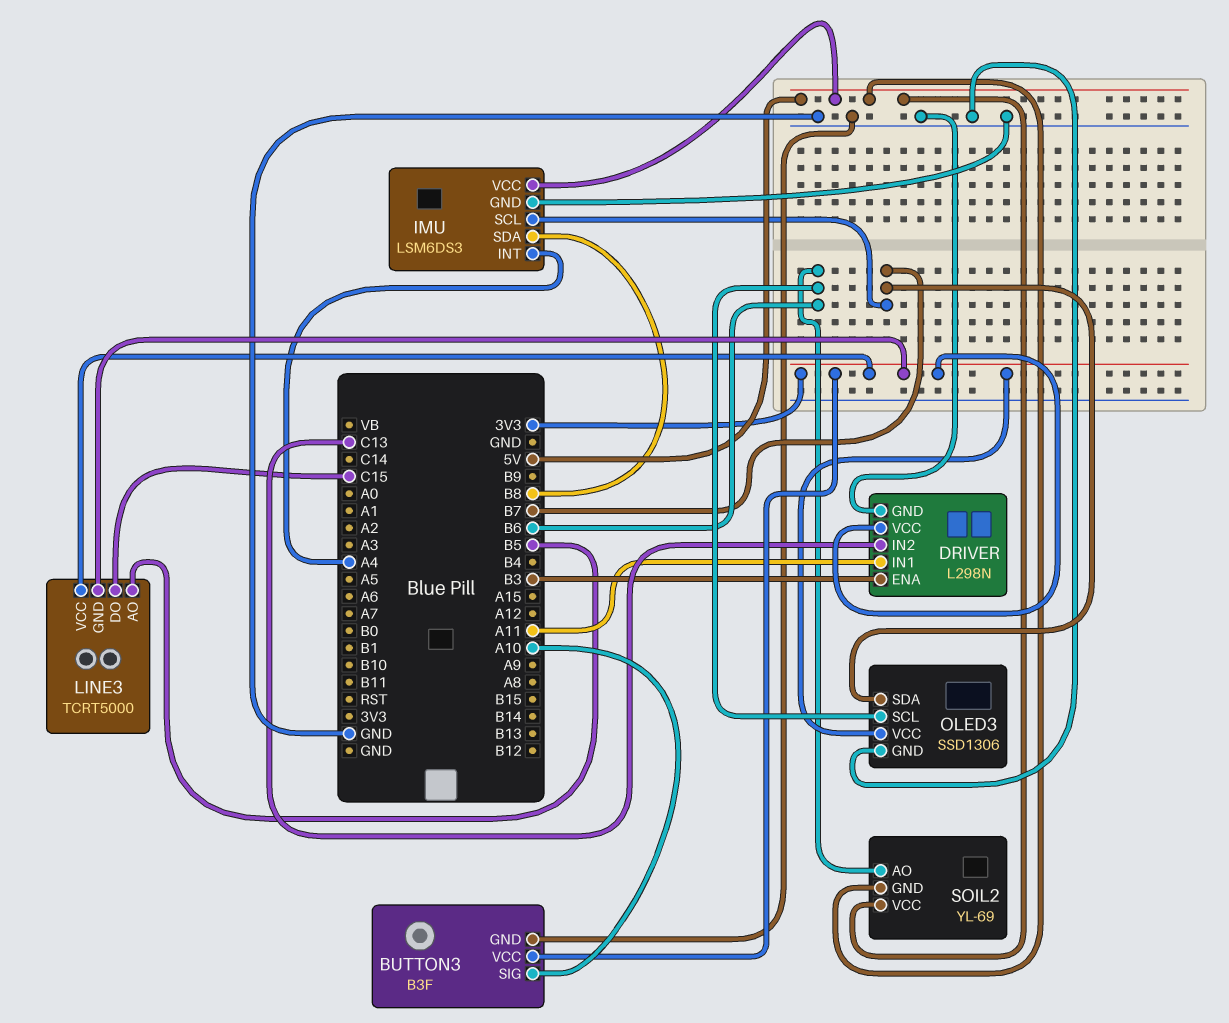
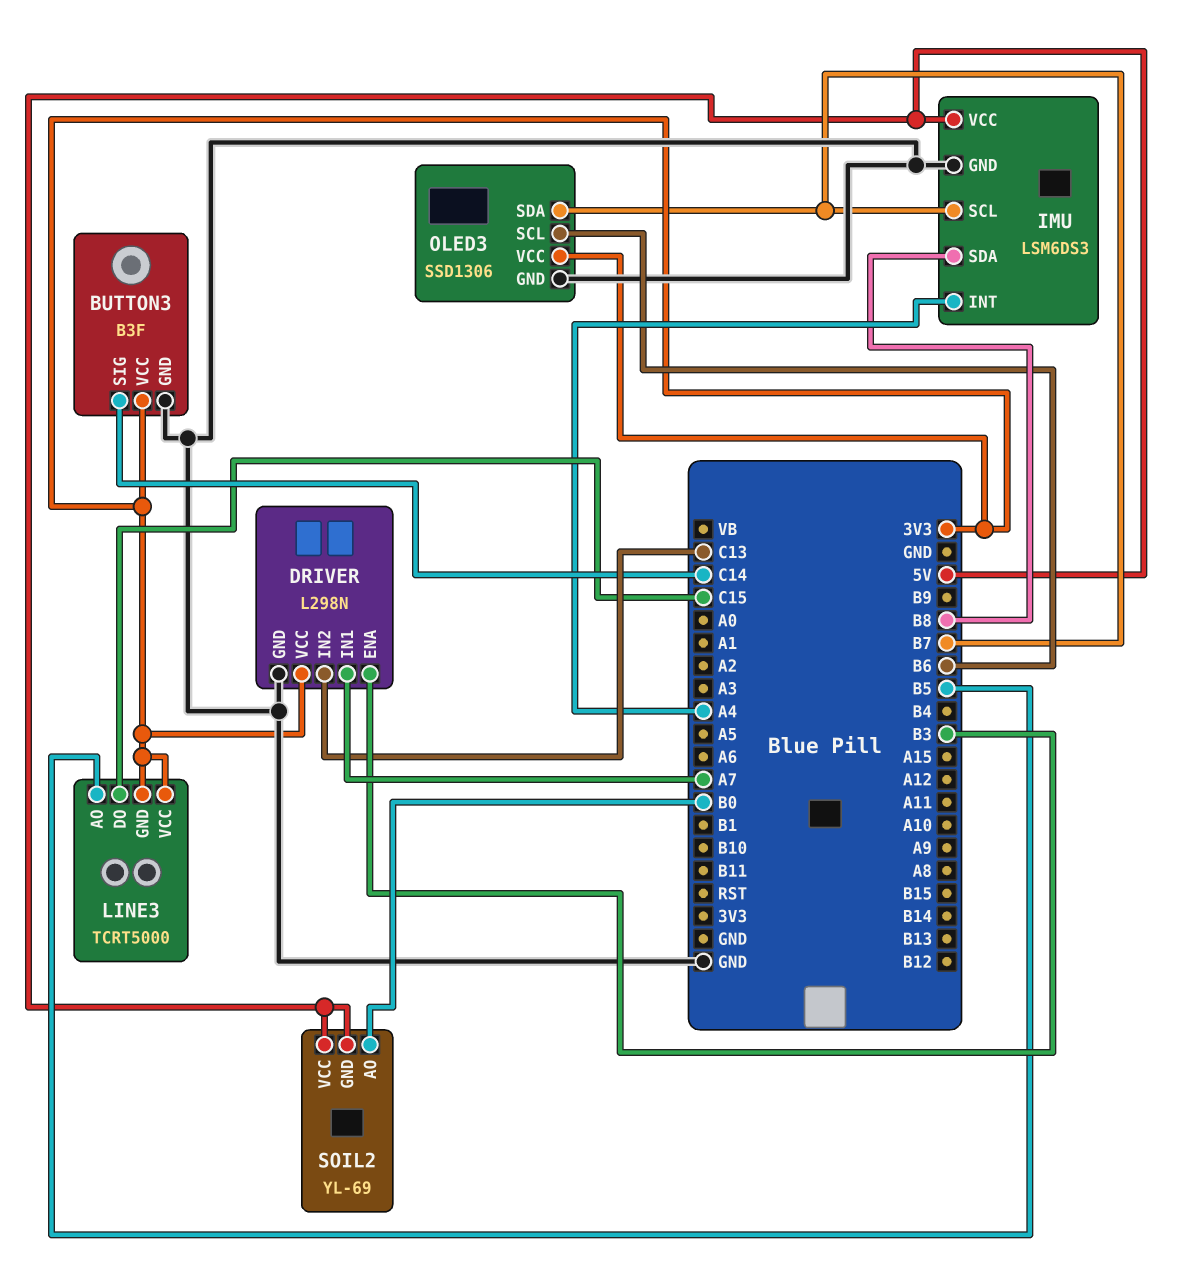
BUTTON3 pin SIG: A10 -> C14
DRIVER pin IN1: A11 -> A7
SOIL2 pin AO: B6 -> B0

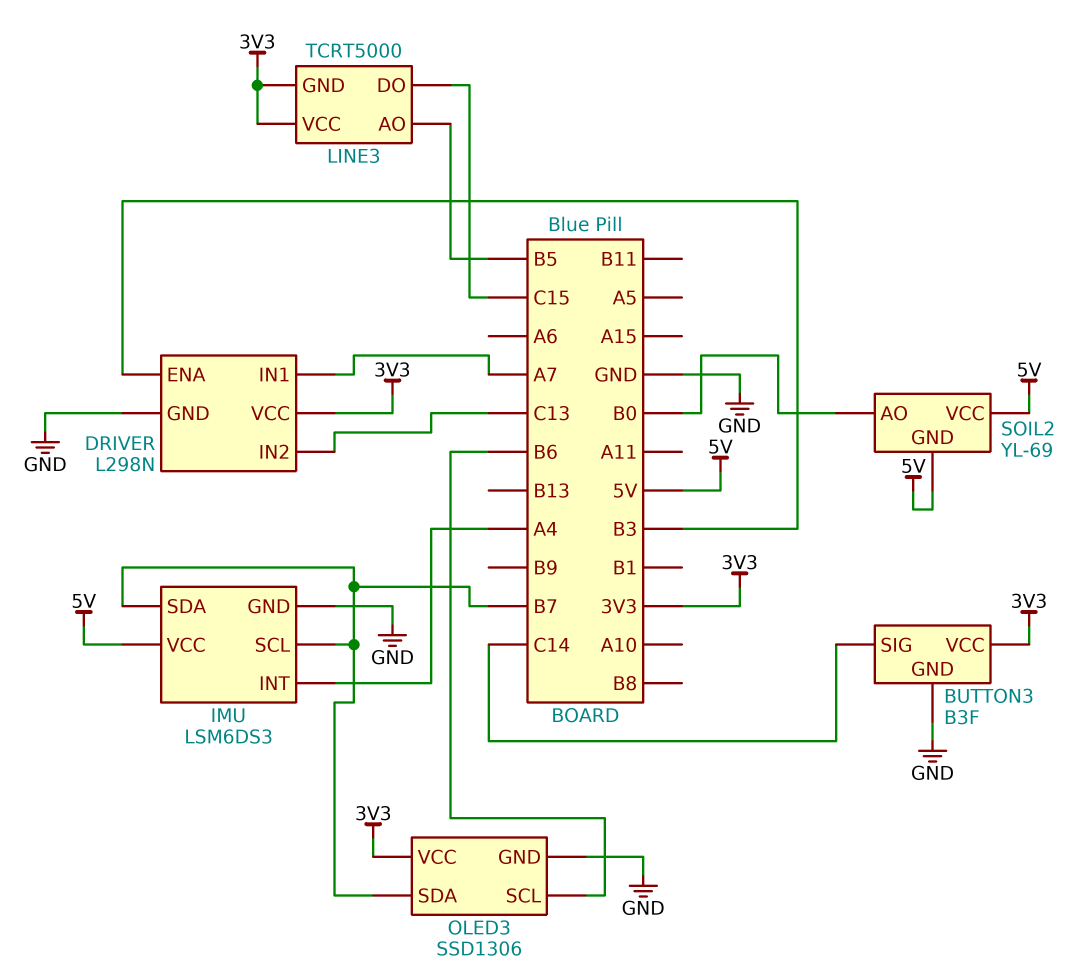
IMU pin SDA: B8 -> B7

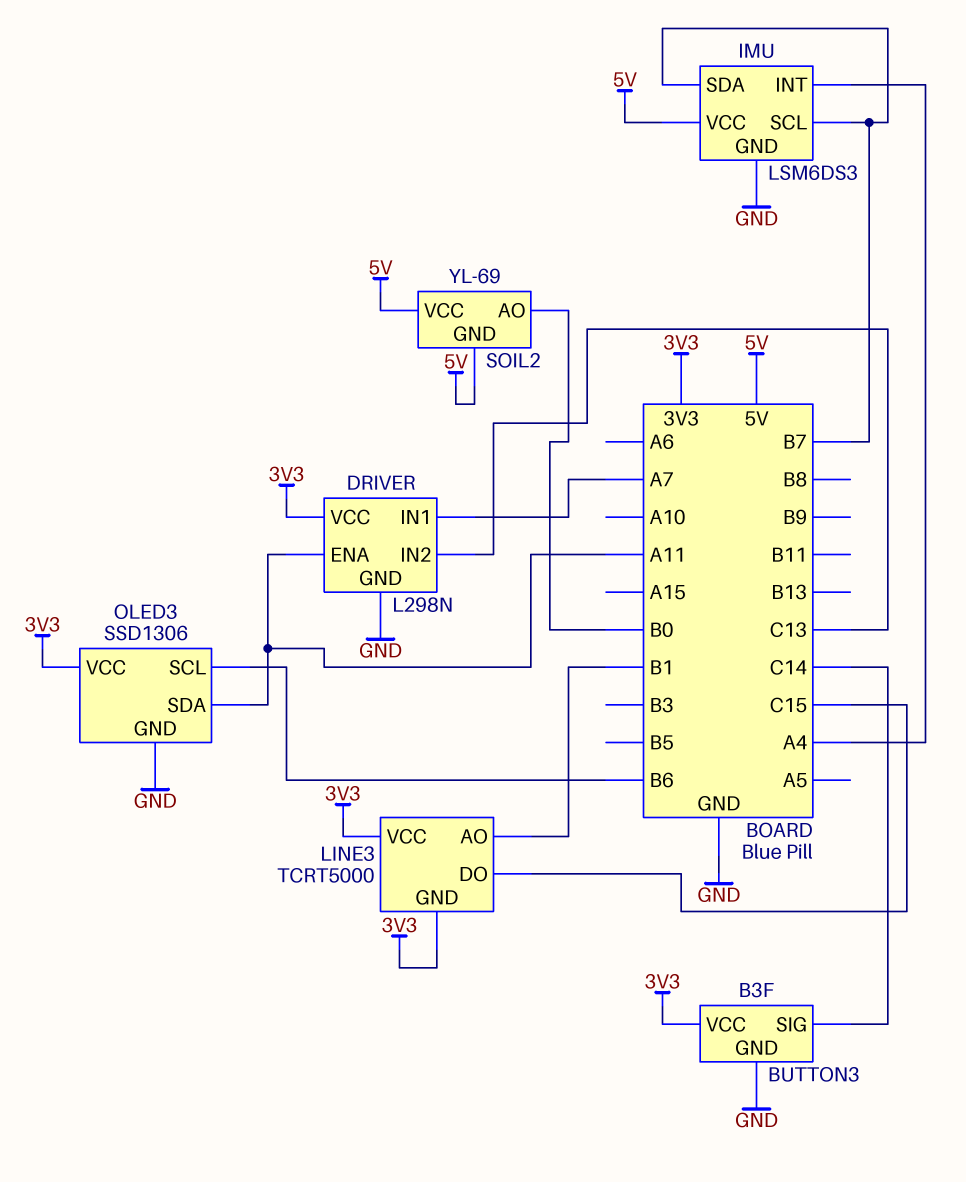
DRIVER pin ENA: B3 -> A11
LINE3 pin AO: B5 -> B1
OLED3 pin SDA: B7 -> A11

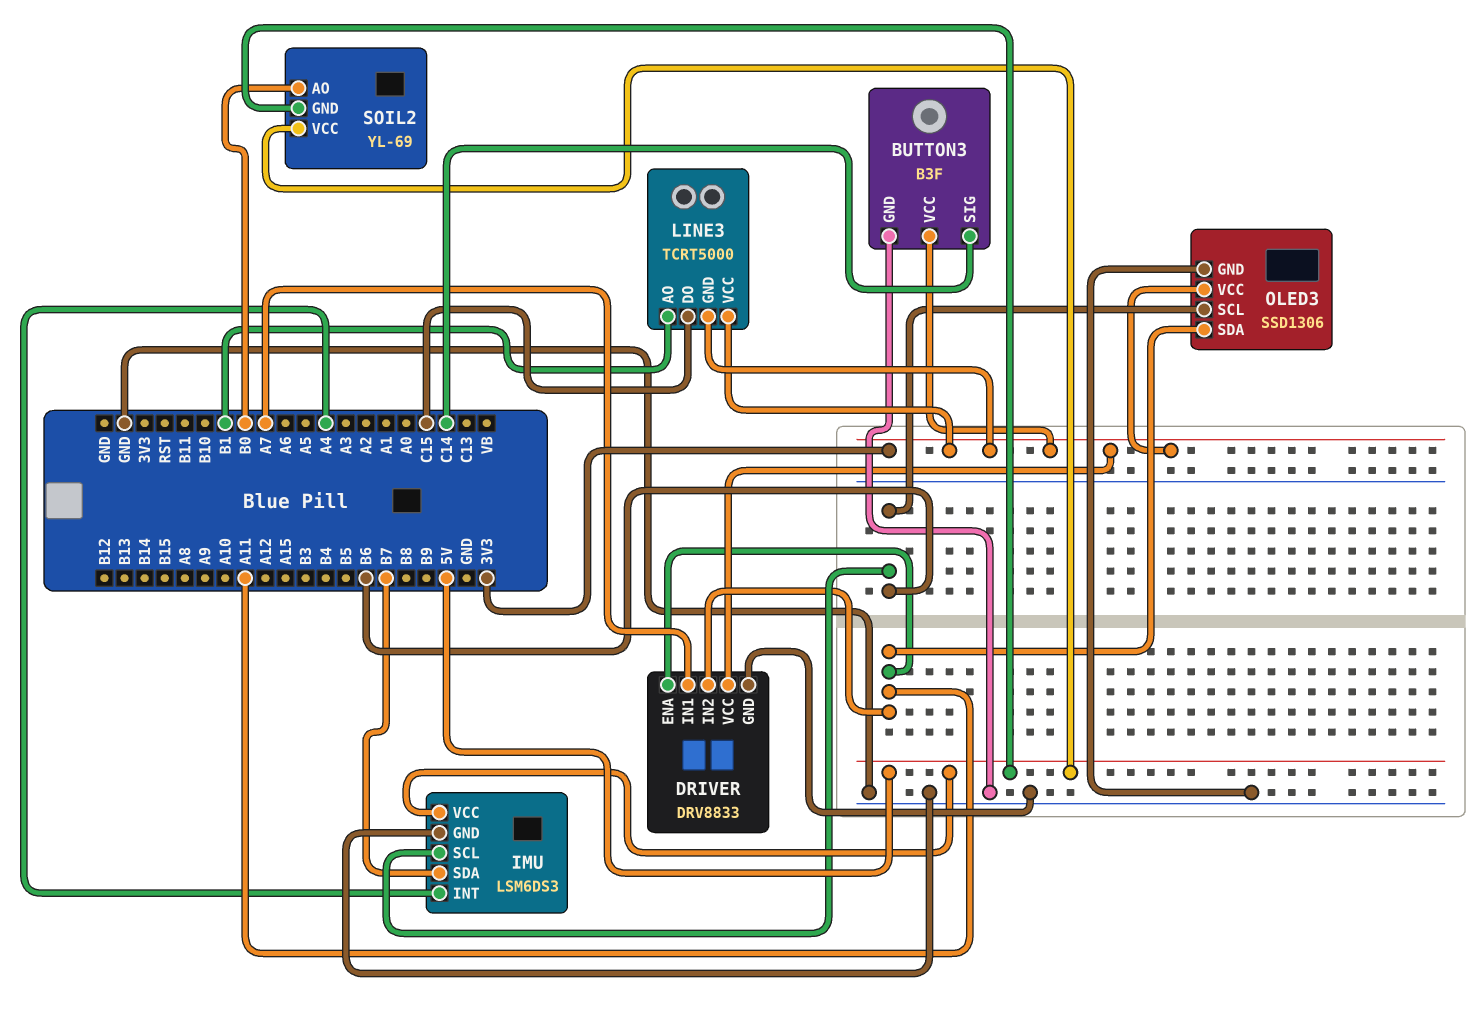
DRIVER: L298N -> DRV8833
DRIVER pin IN2: C13 -> A11
IMU pin SCL: B7 -> B6

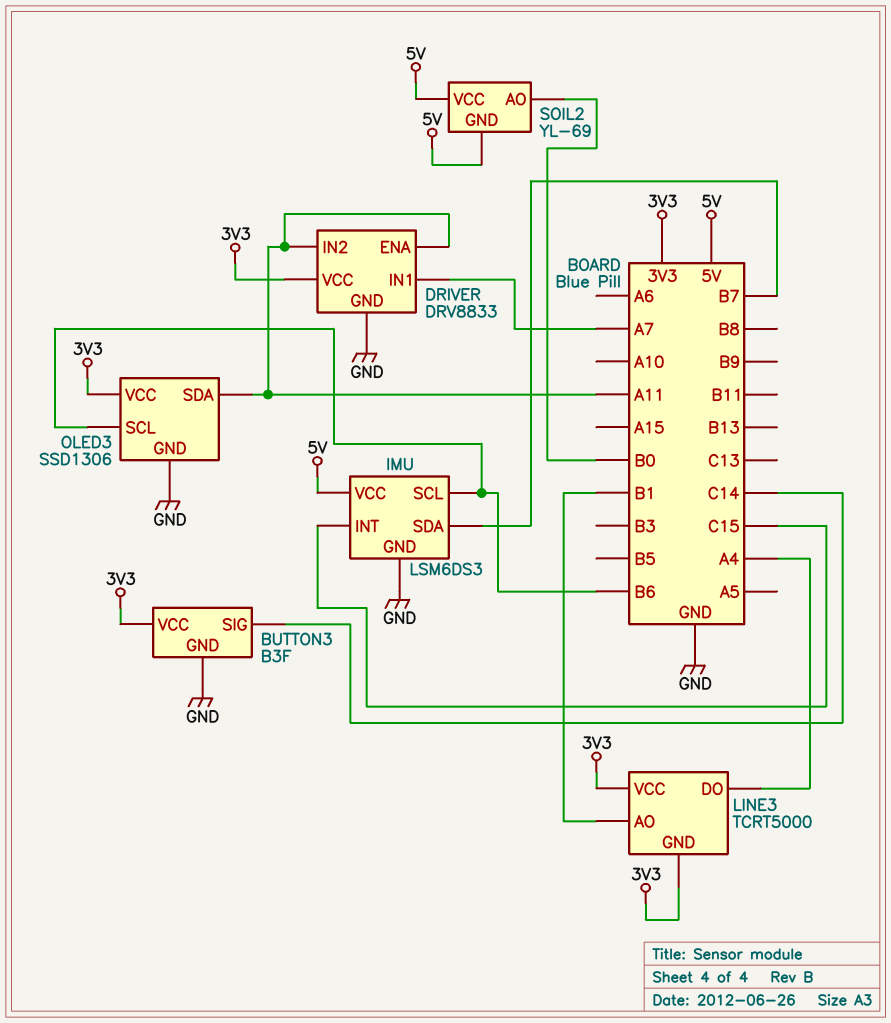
IMU pin INT: A4 -> C15
LINE3 pin DO: C15 -> A4

